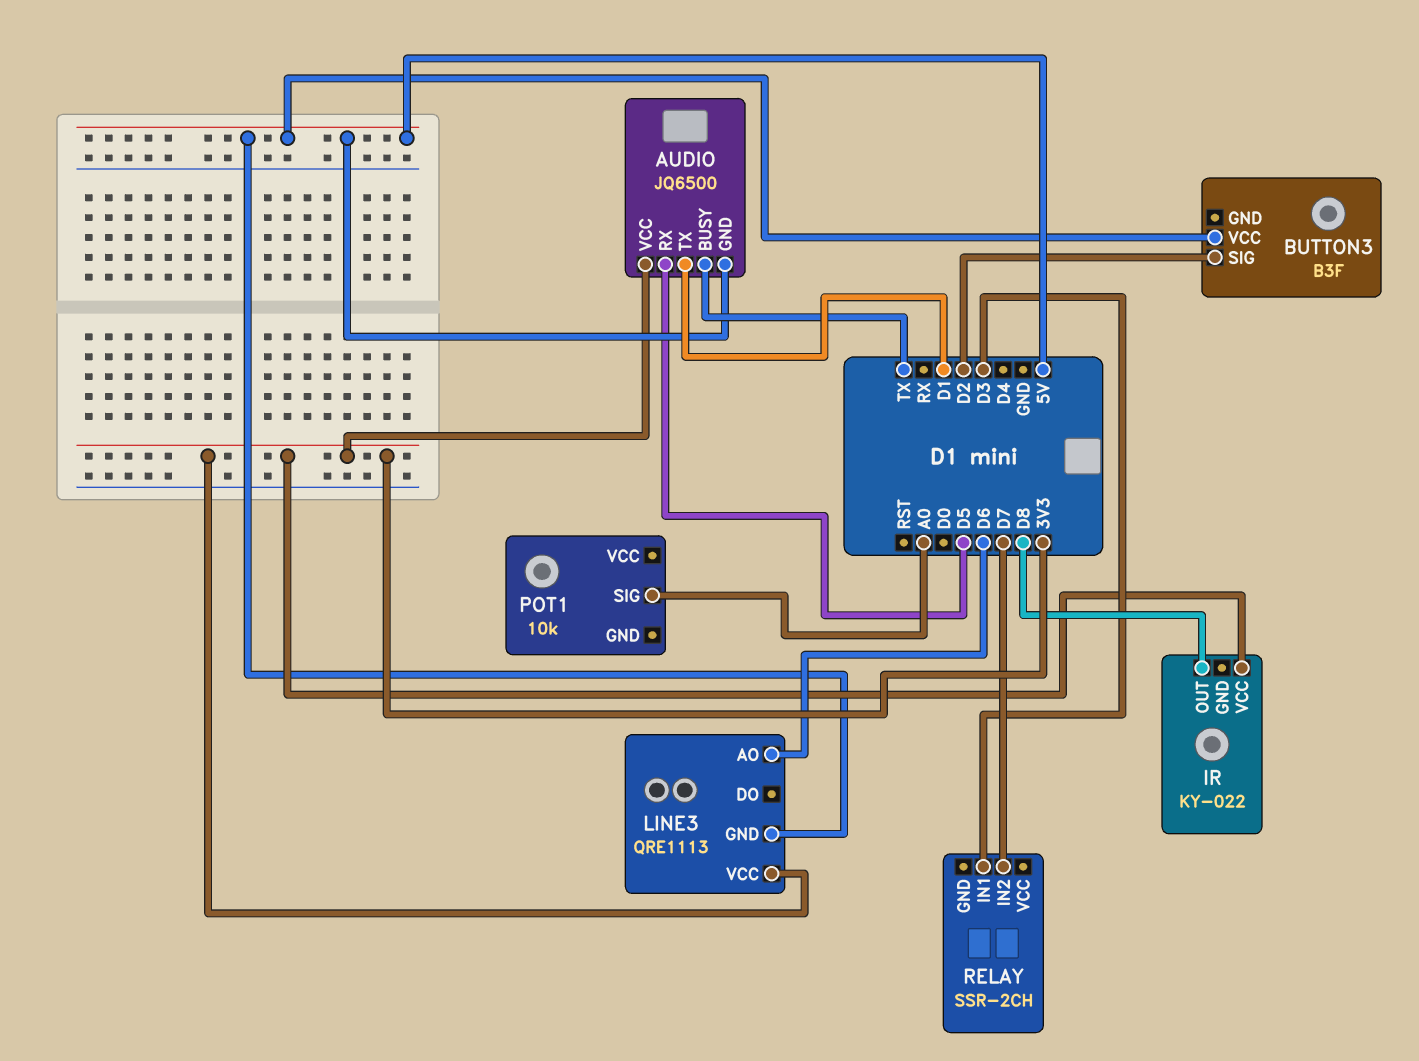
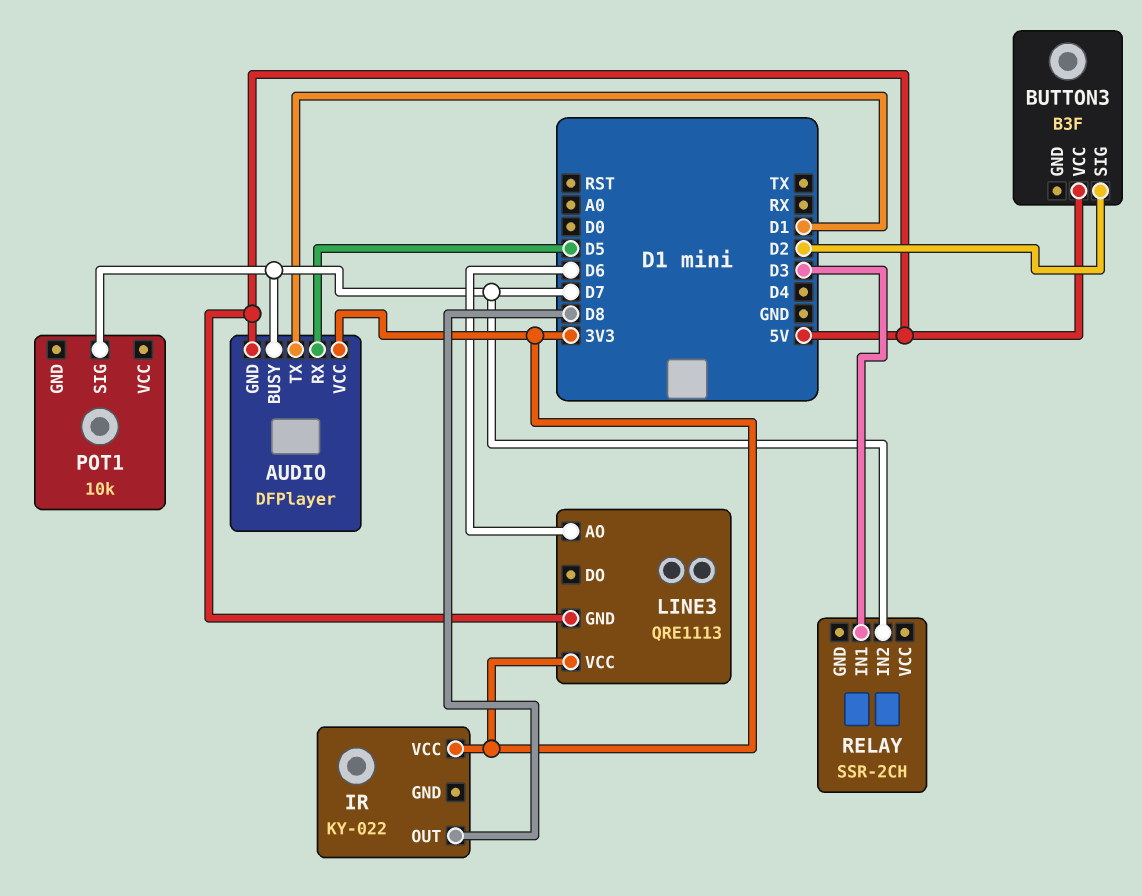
AUDIO: JQ6500 -> DFPlayer
AUDIO pin BUSY: TX -> D7
POT1 pin SIG: A0 -> D7

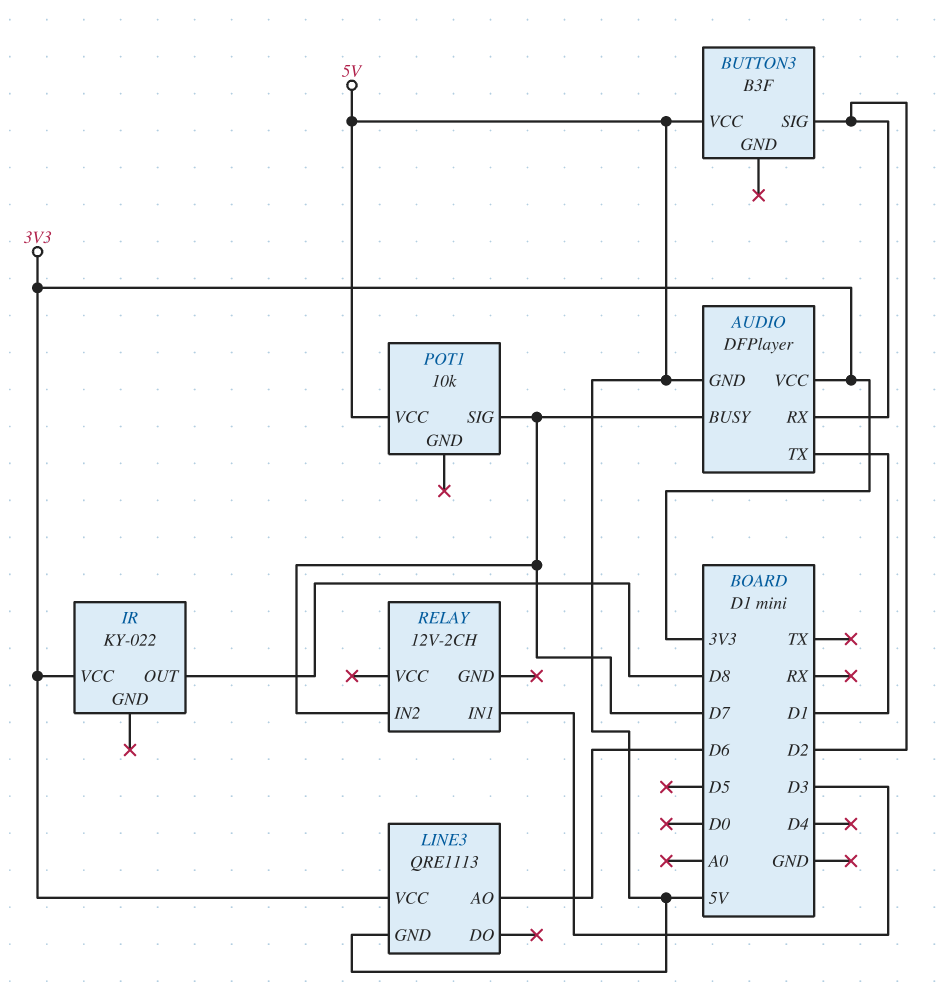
AUDIO pin RX: D5 -> D2
POT1 pin VCC: none -> 5V
RELAY: SSR-2CH -> 12V-2CH

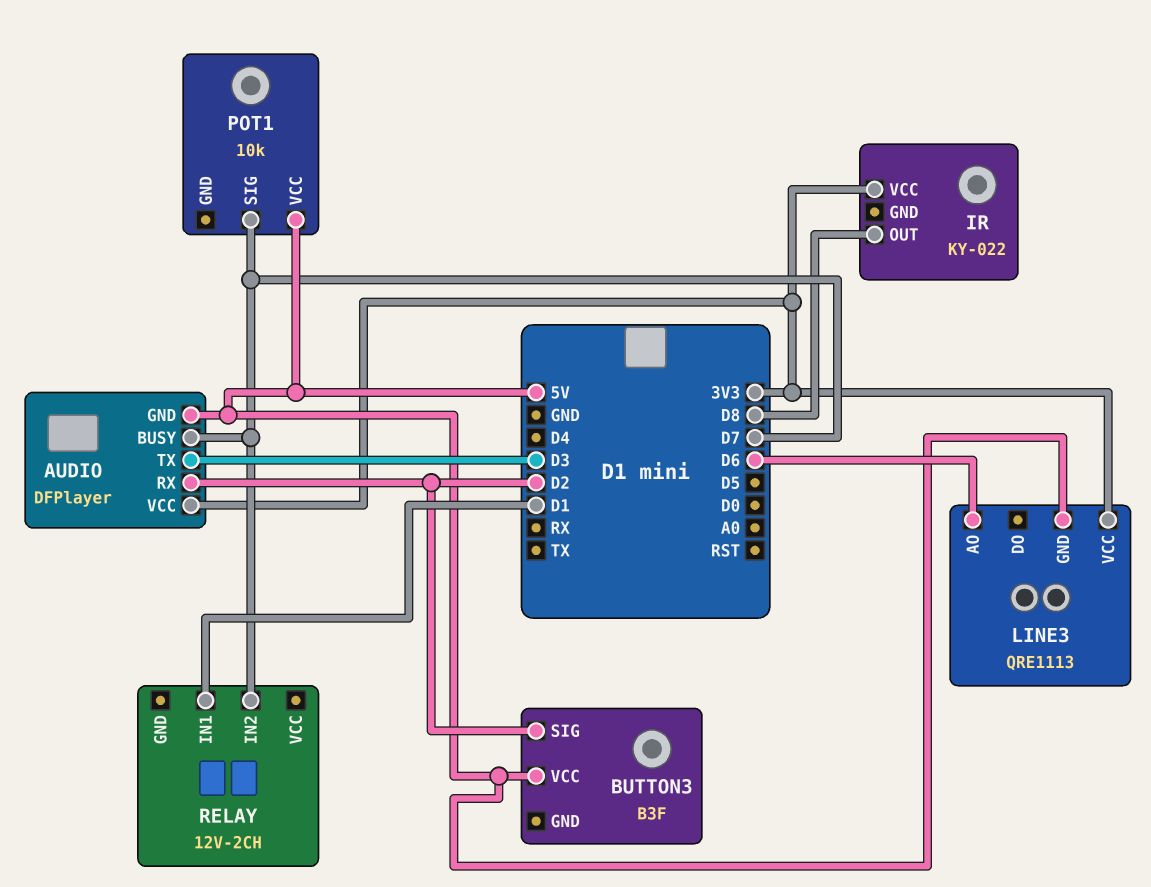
AUDIO pin TX: D1 -> D3
RELAY pin IN1: D3 -> D1

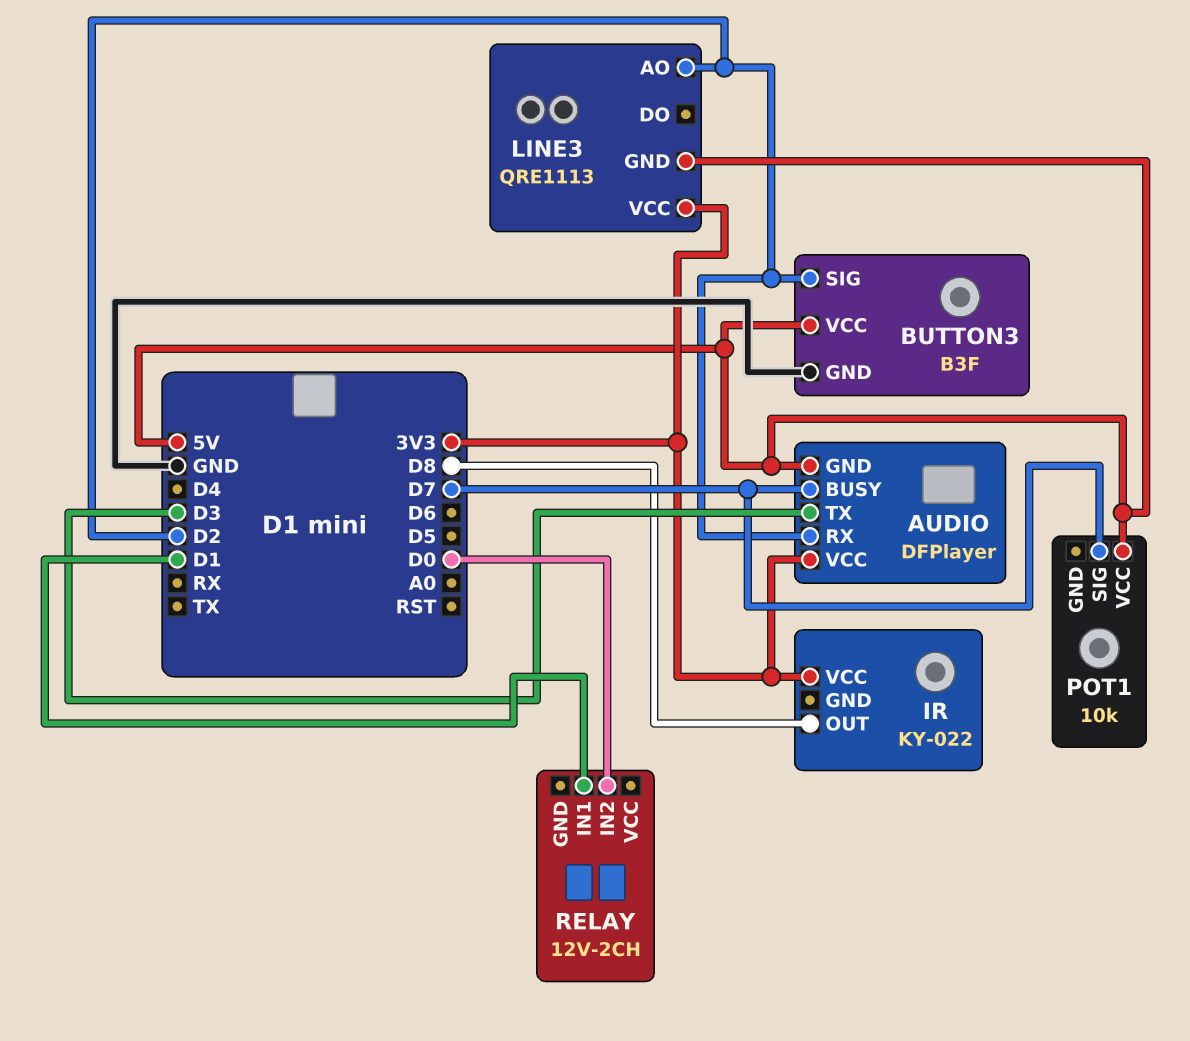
BUTTON3 pin GND: none -> GND
LINE3 pin AO: D6 -> D2
RELAY pin IN2: D7 -> D0

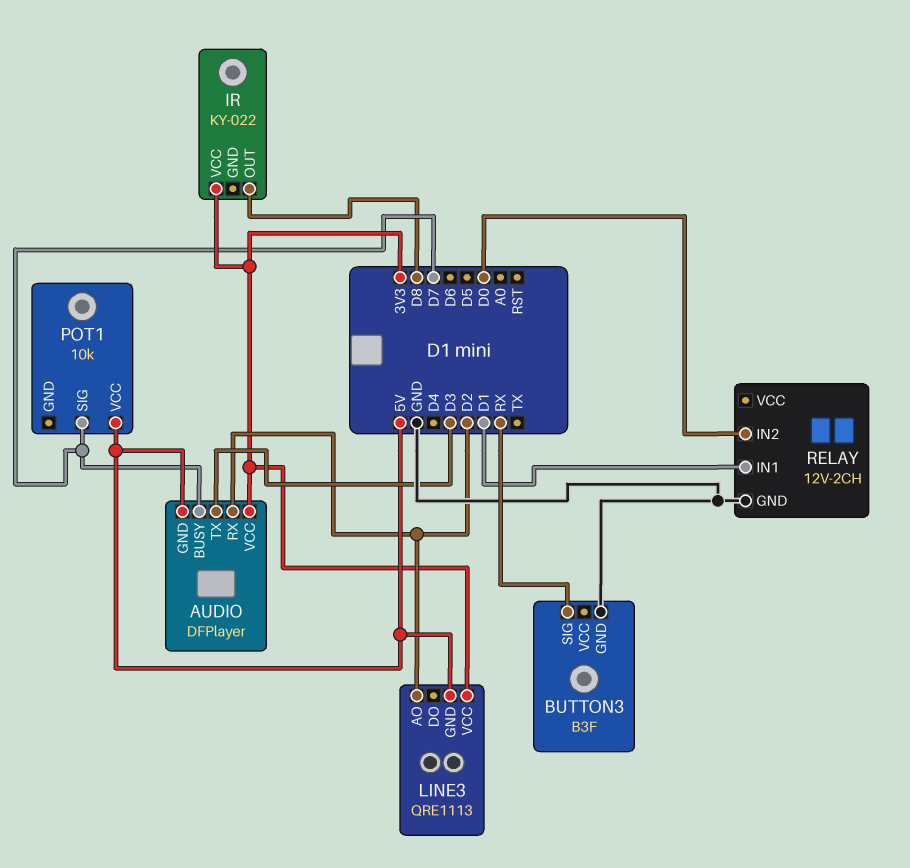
BUTTON3 pin SIG: D2 -> RX
BUTTON3 pin VCC: 5V -> none
RELAY pin GND: none -> GND

